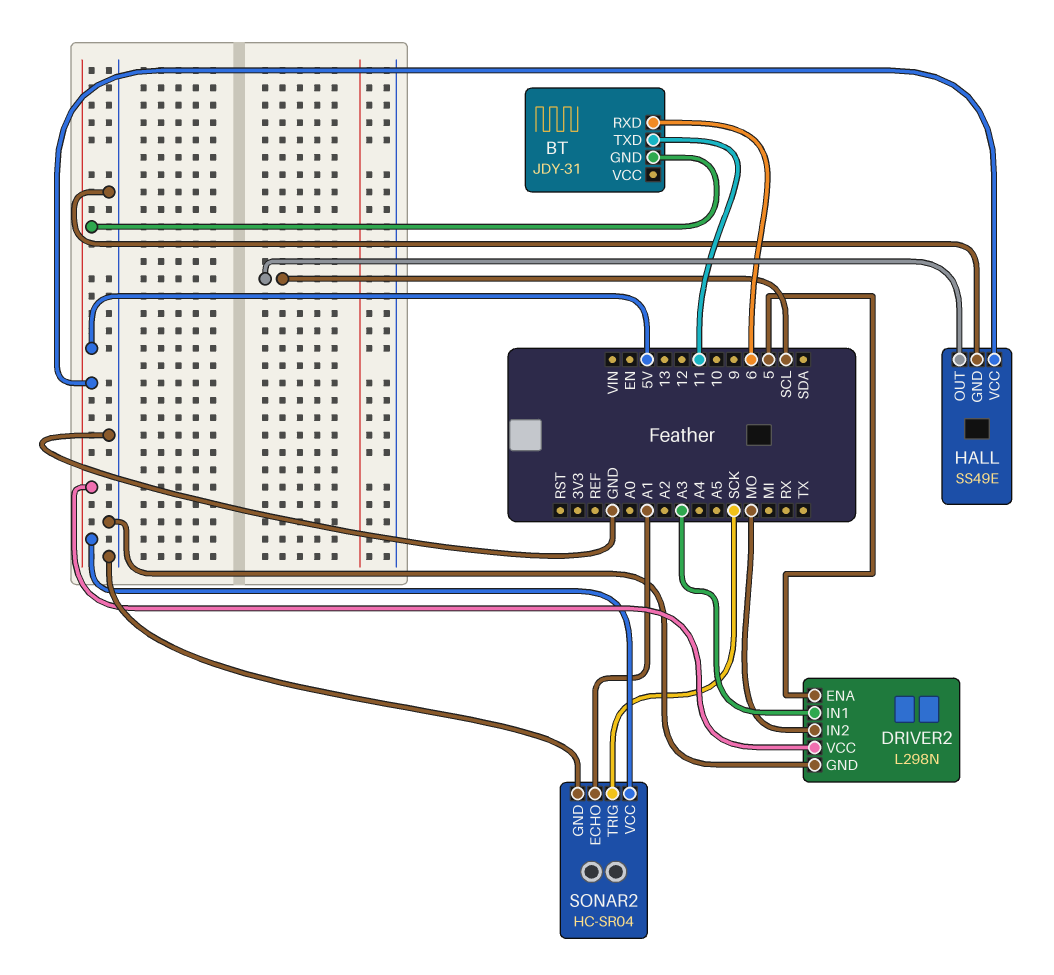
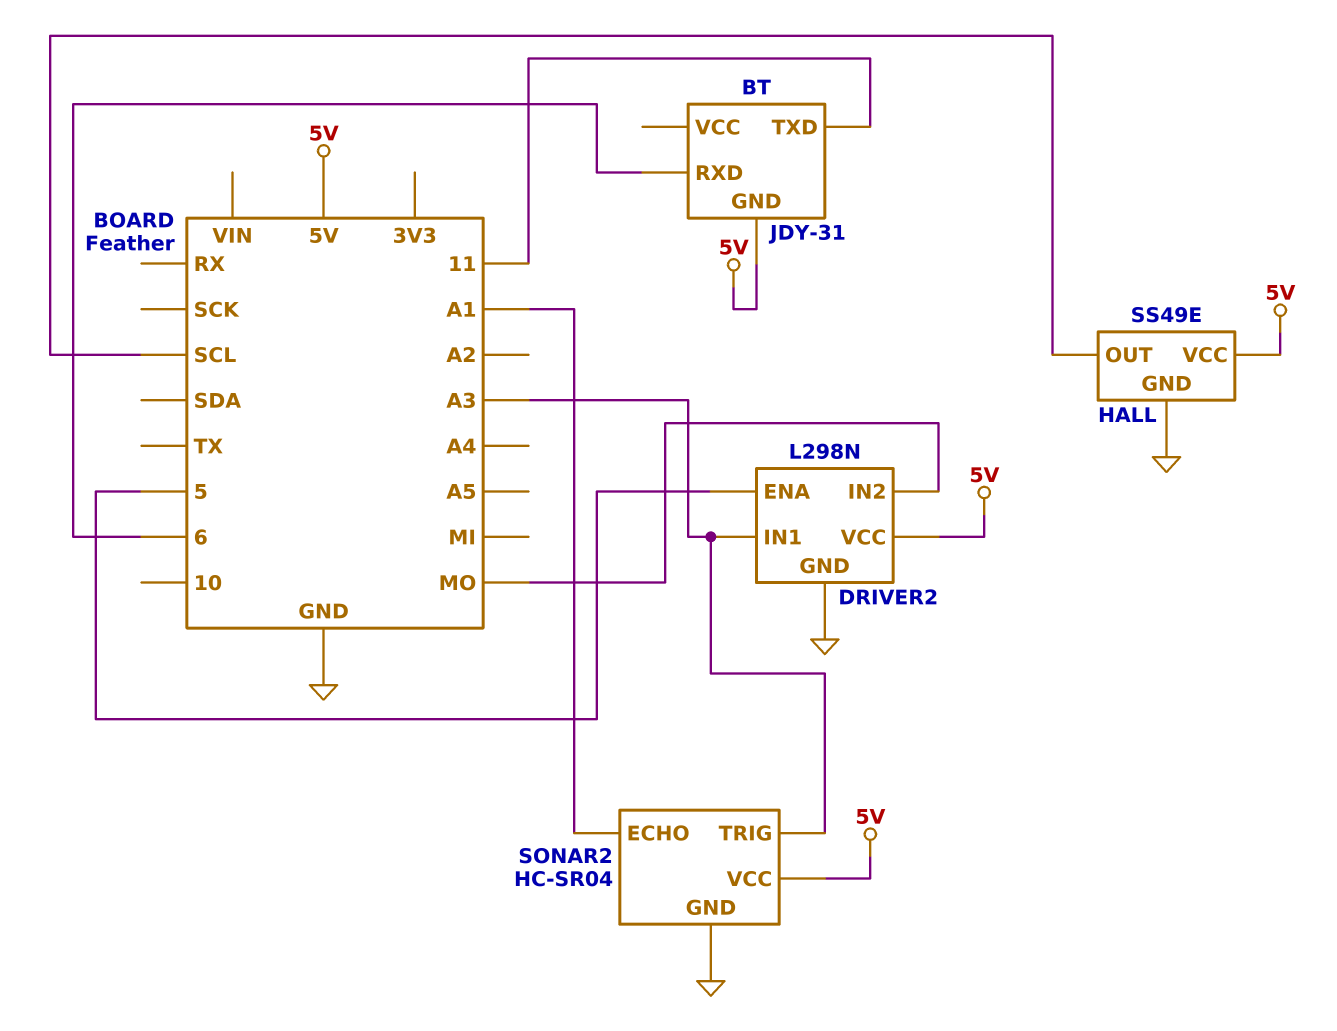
SONAR2 pin TRIG: SCK -> A3

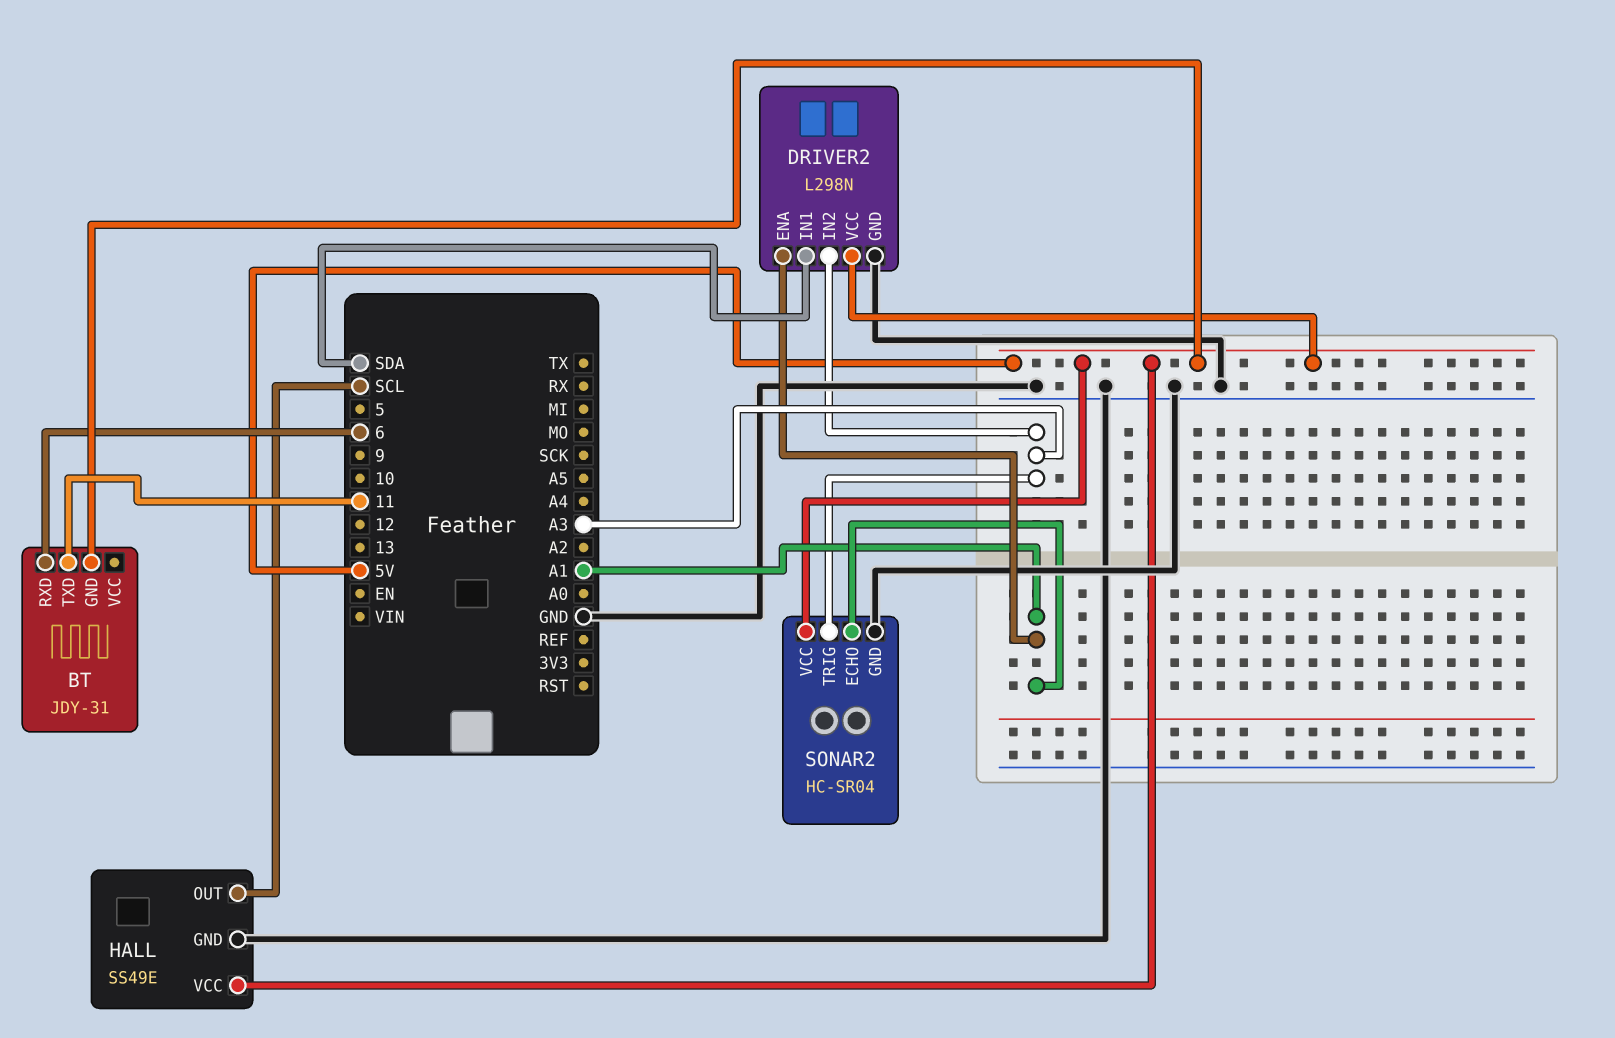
DRIVER2 pin ENA: 5 -> A1
DRIVER2 pin IN1: A3 -> SDA
DRIVER2 pin IN2: MO -> A3

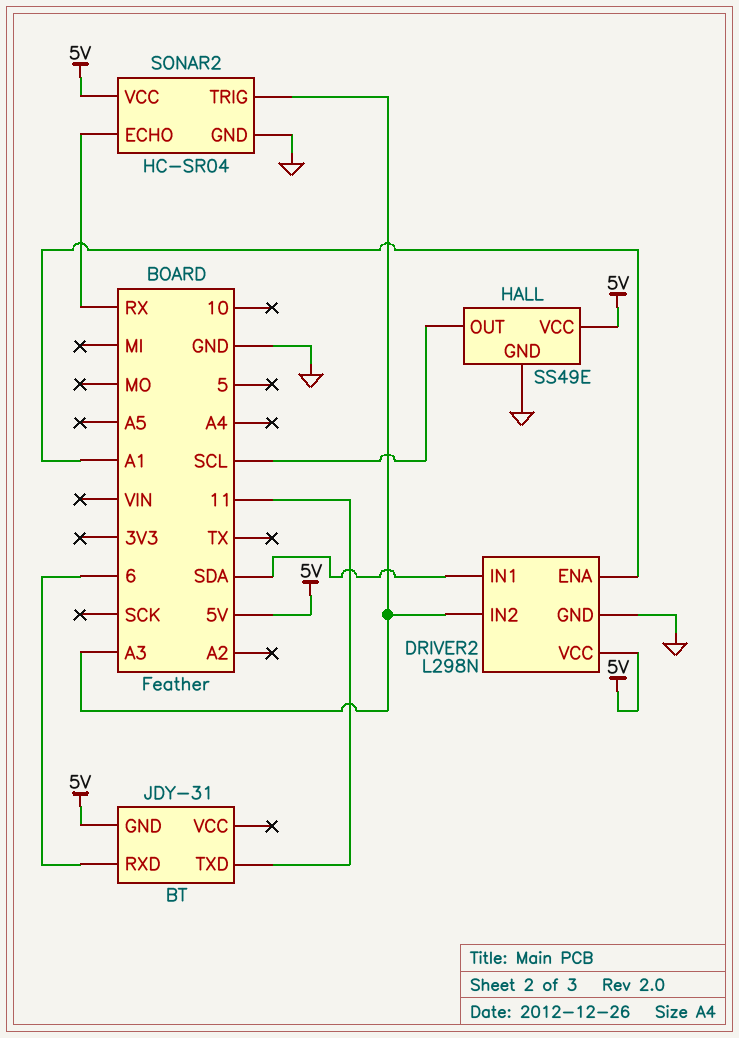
SONAR2 pin ECHO: A1 -> RX

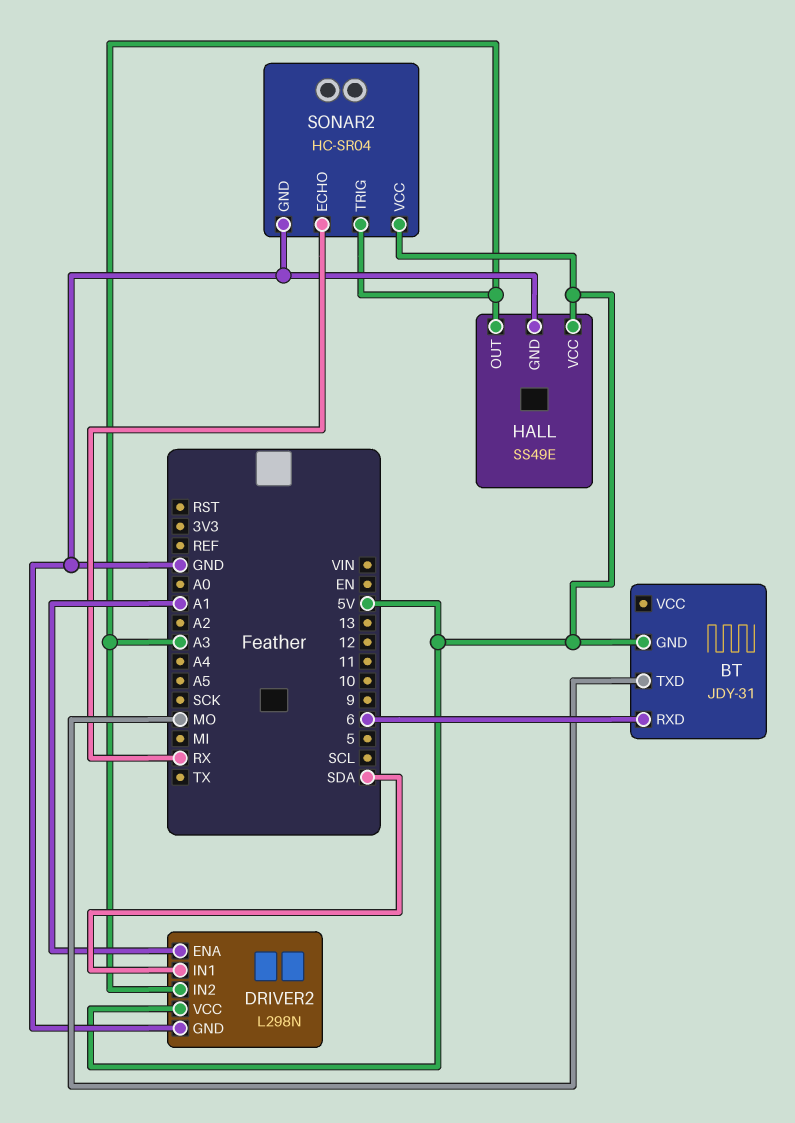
BT pin TXD: 11 -> MO
HALL pin OUT: SCL -> A3

